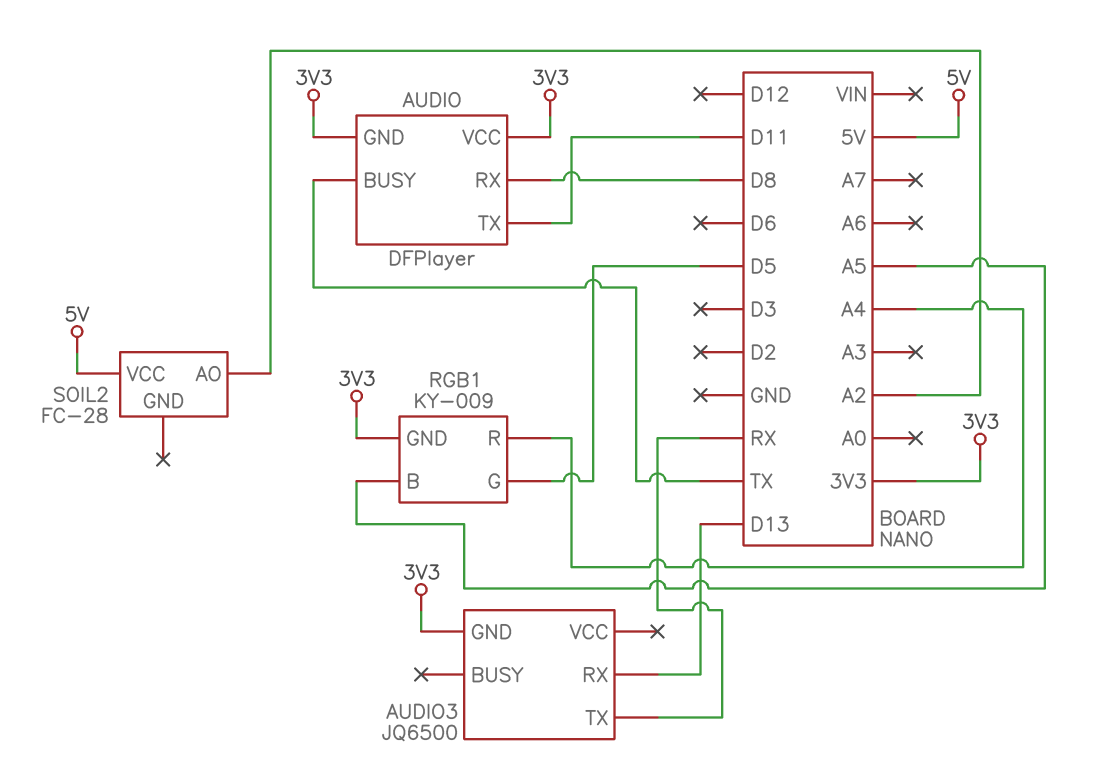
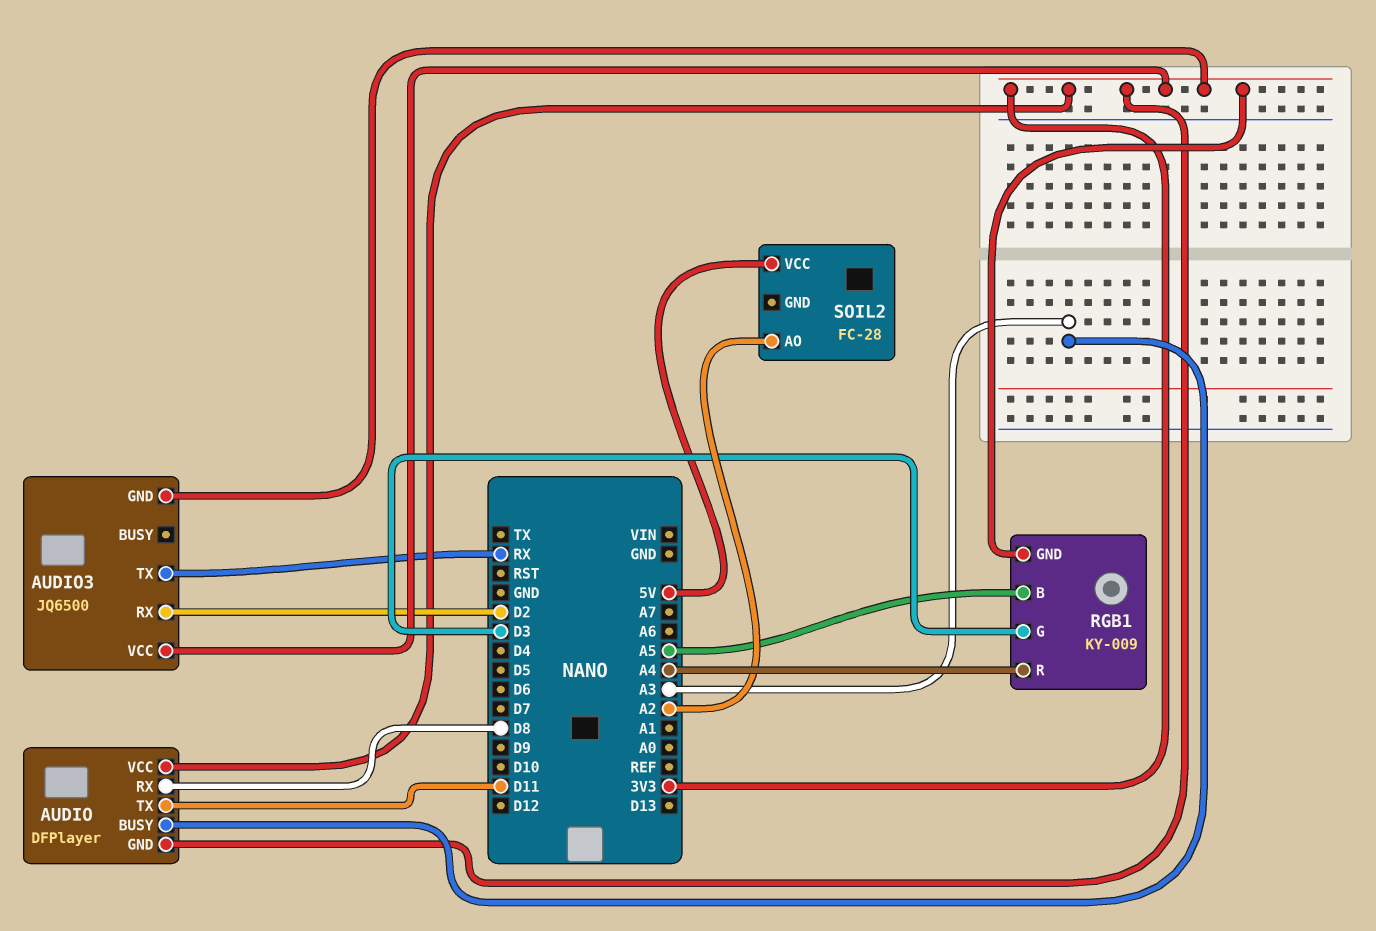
AUDIO pin BUSY: TX -> A3
AUDIO3 pin RX: D13 -> D2
AUDIO3 pin VCC: none -> 3V3
RGB1 pin G: D5 -> D3

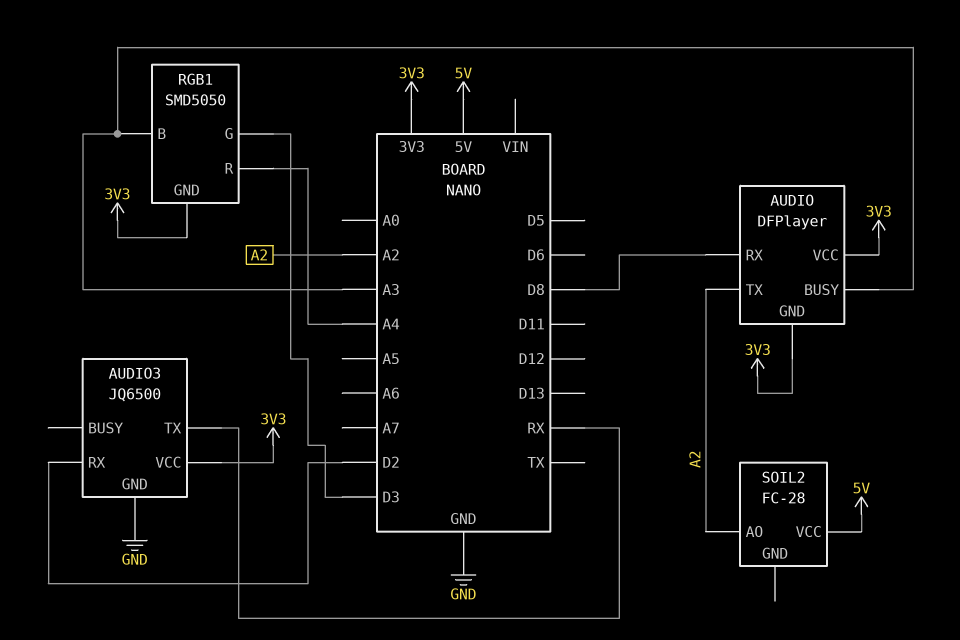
AUDIO pin TX: D11 -> A2
AUDIO3 pin GND: 3V3 -> GND
RGB1: KY-009 -> SMD5050
RGB1 pin B: A5 -> A3

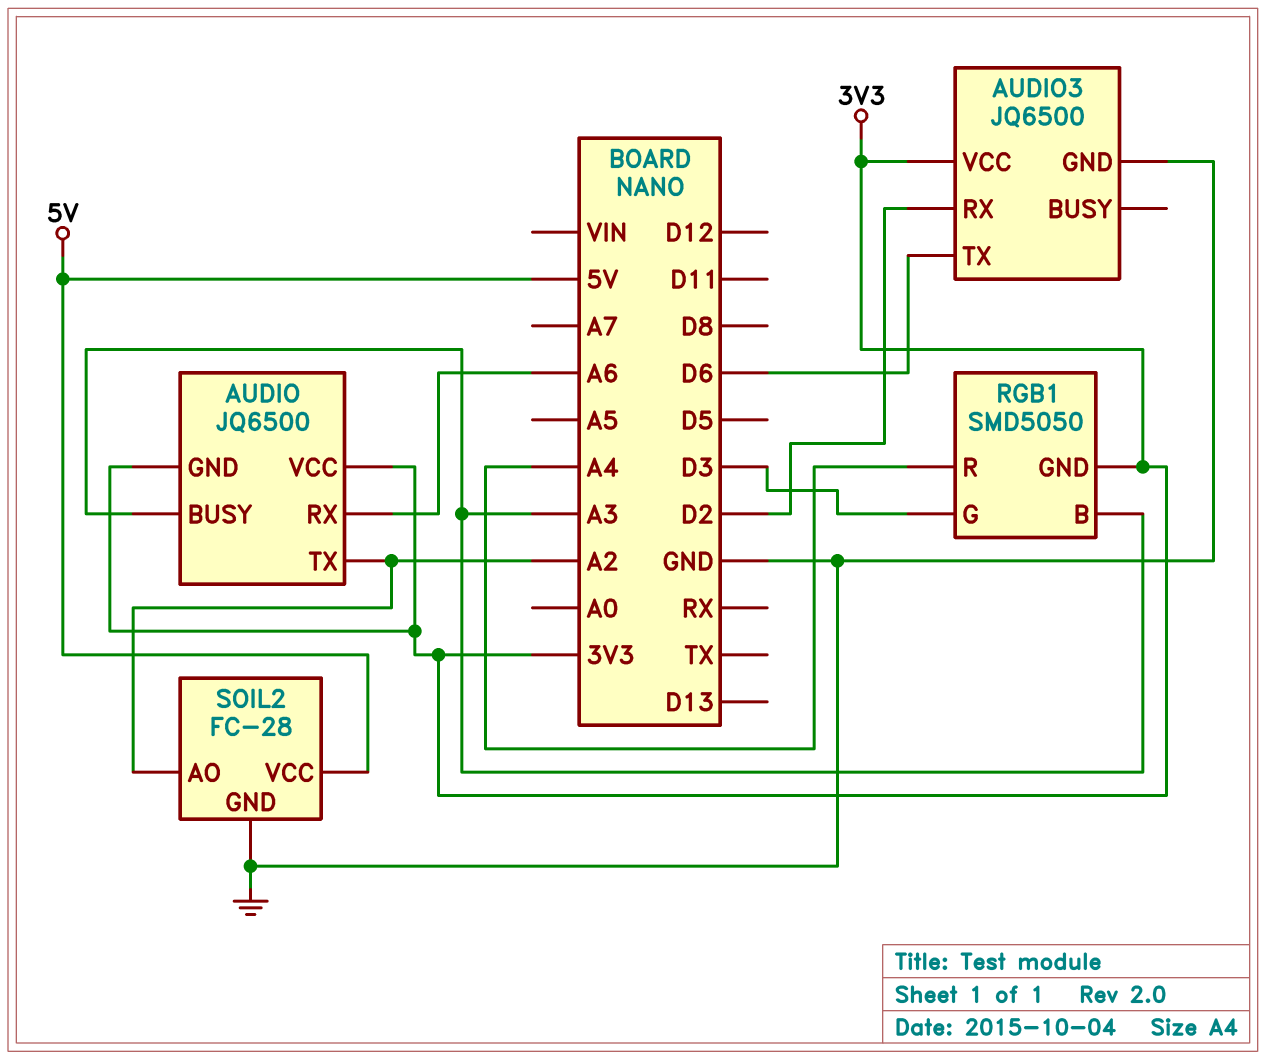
AUDIO: DFPlayer -> JQ6500
AUDIO pin RX: D8 -> A6
AUDIO3 pin TX: RX -> D6
SOIL2 pin GND: none -> GND

